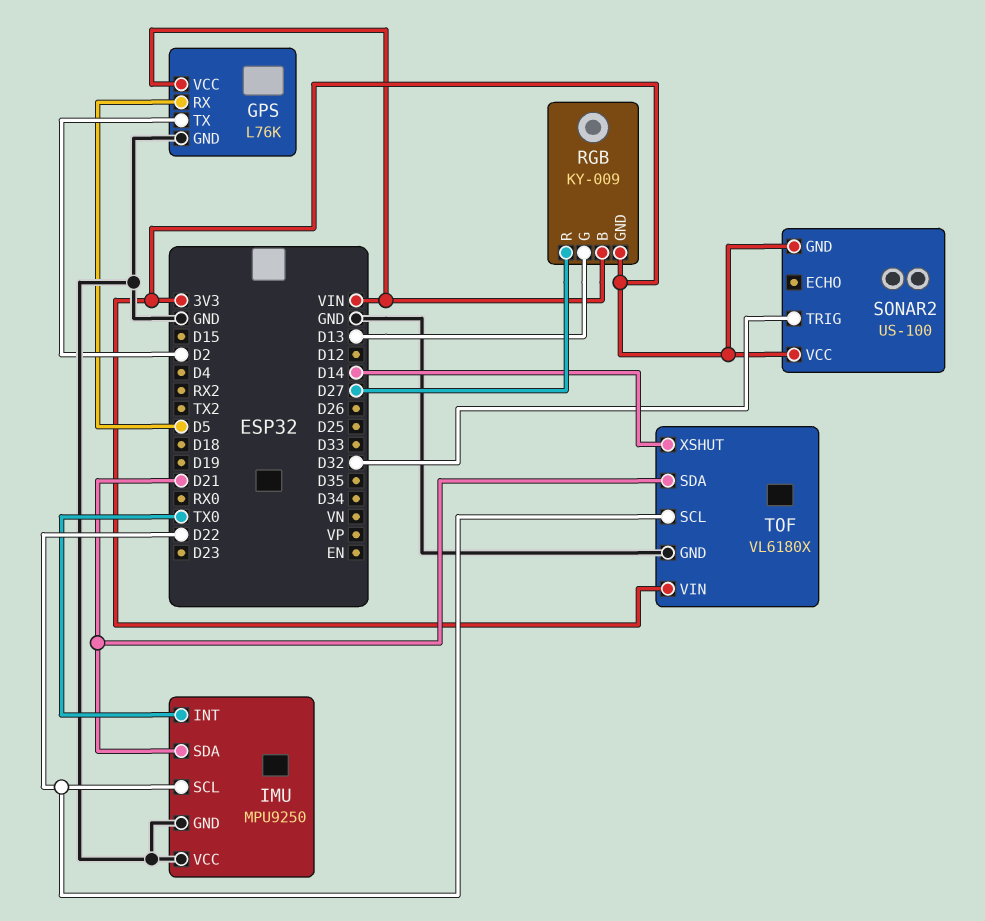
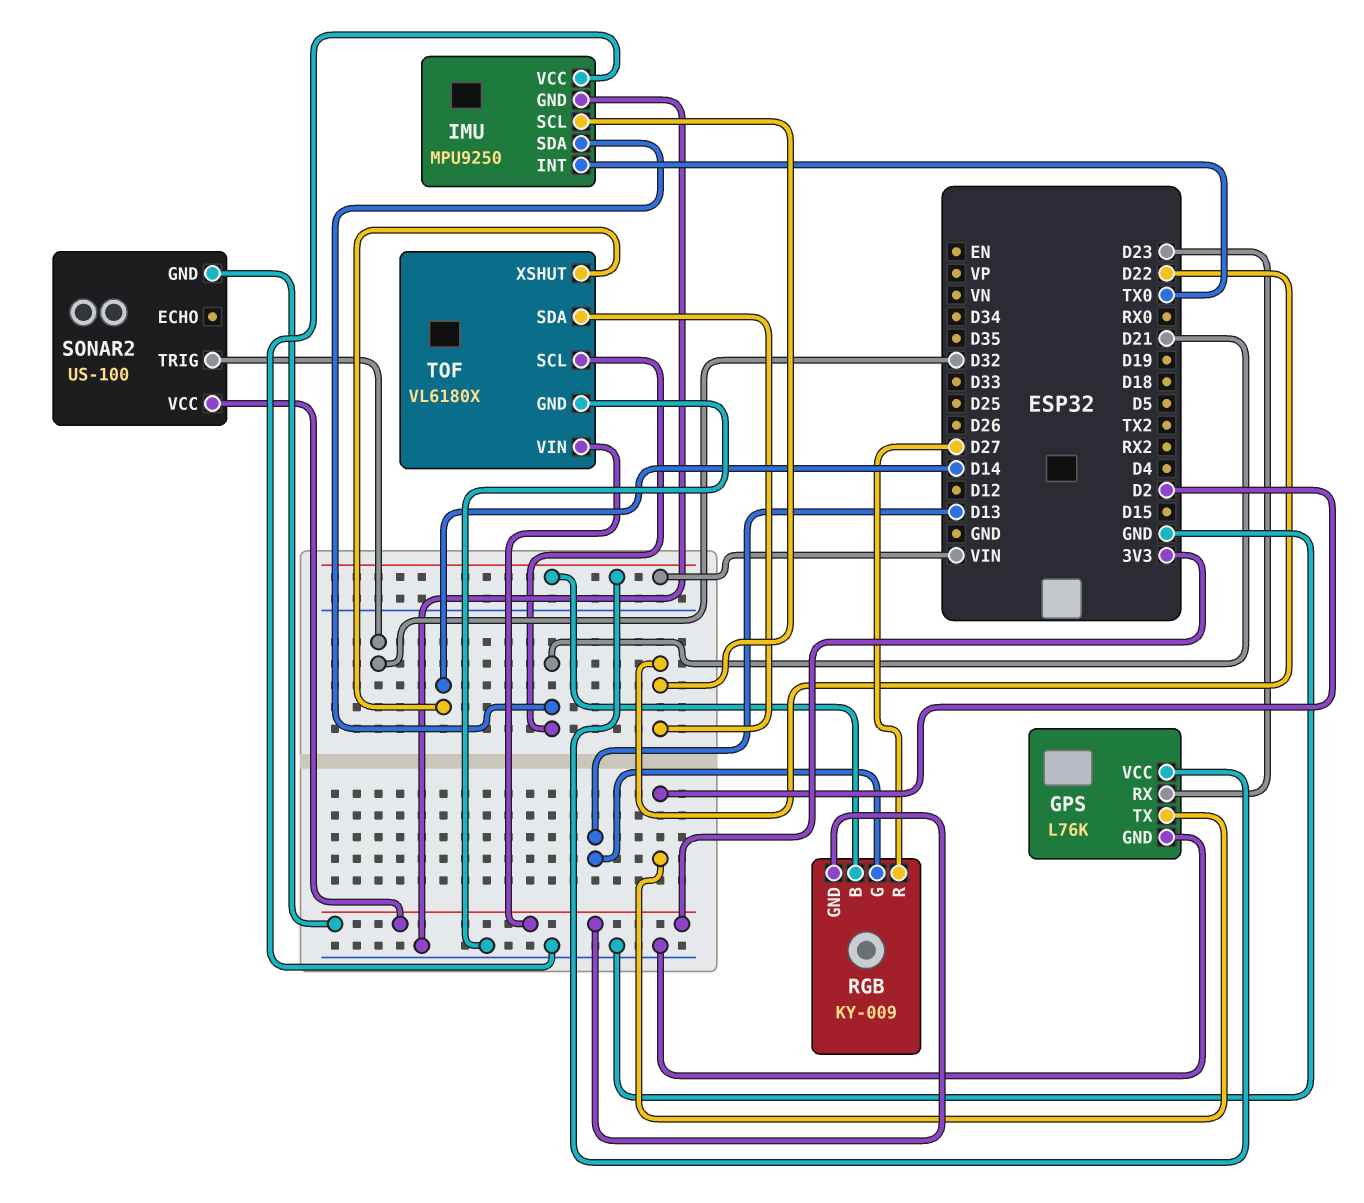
GPS pin RX: D5 -> D23
TOF pin SCL: D22 -> D21
TOF pin SDA: D21 -> D22

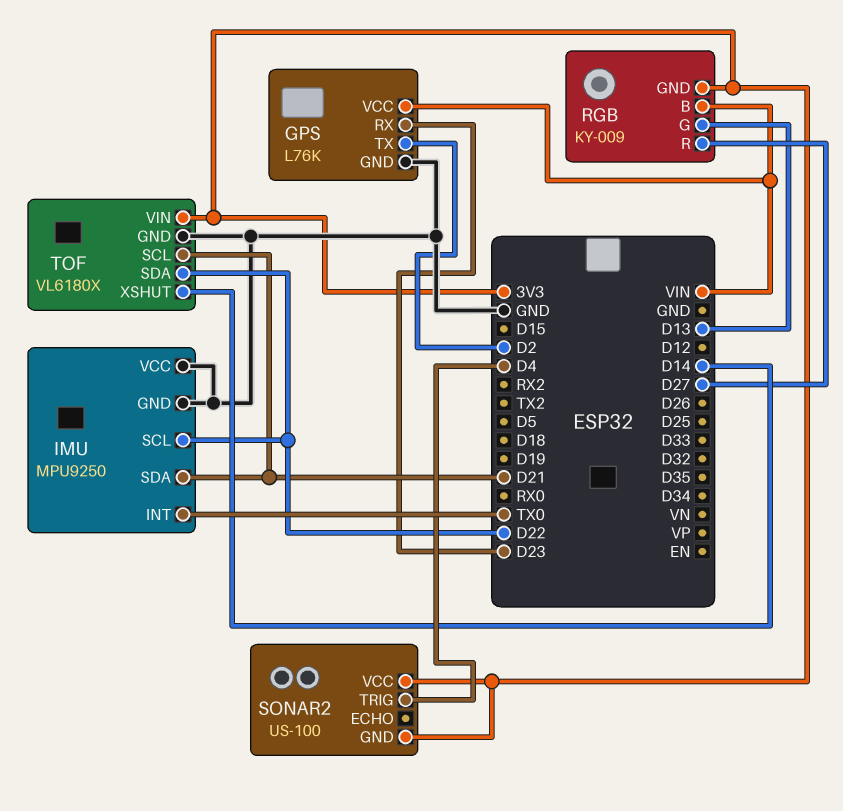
SONAR2 pin TRIG: D32 -> D4

